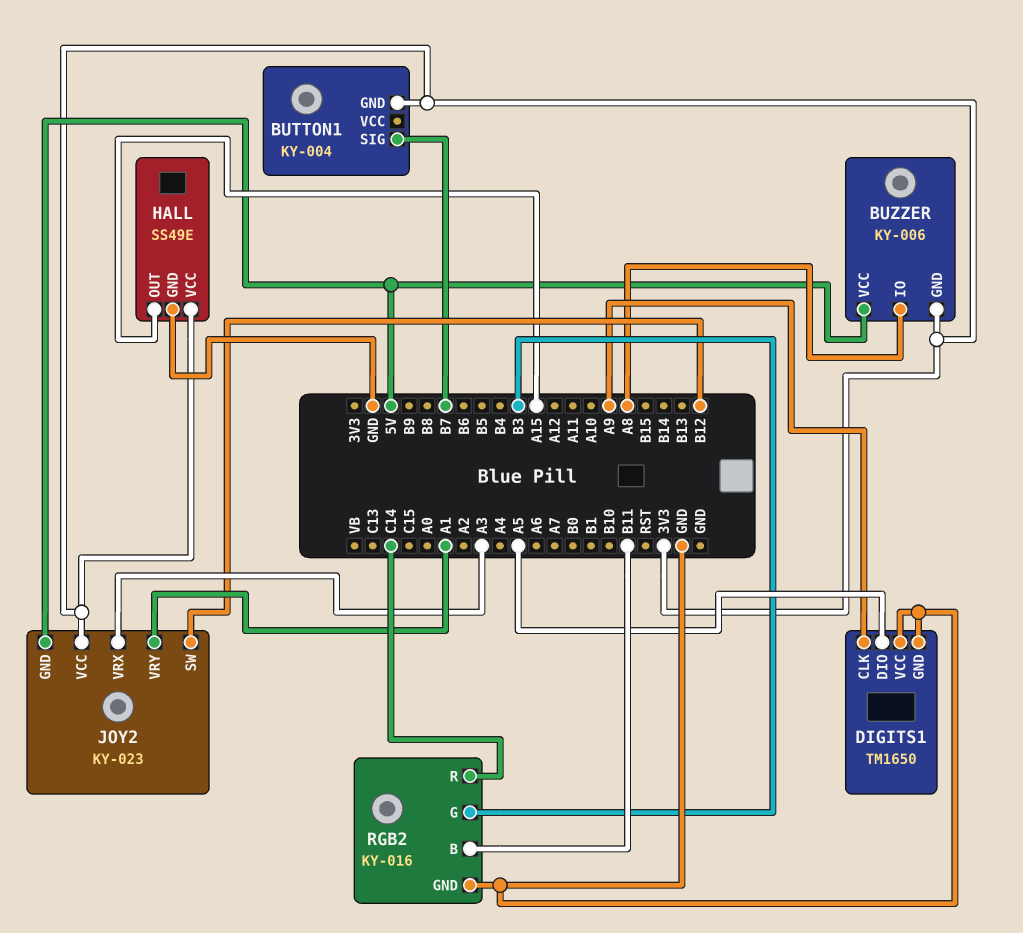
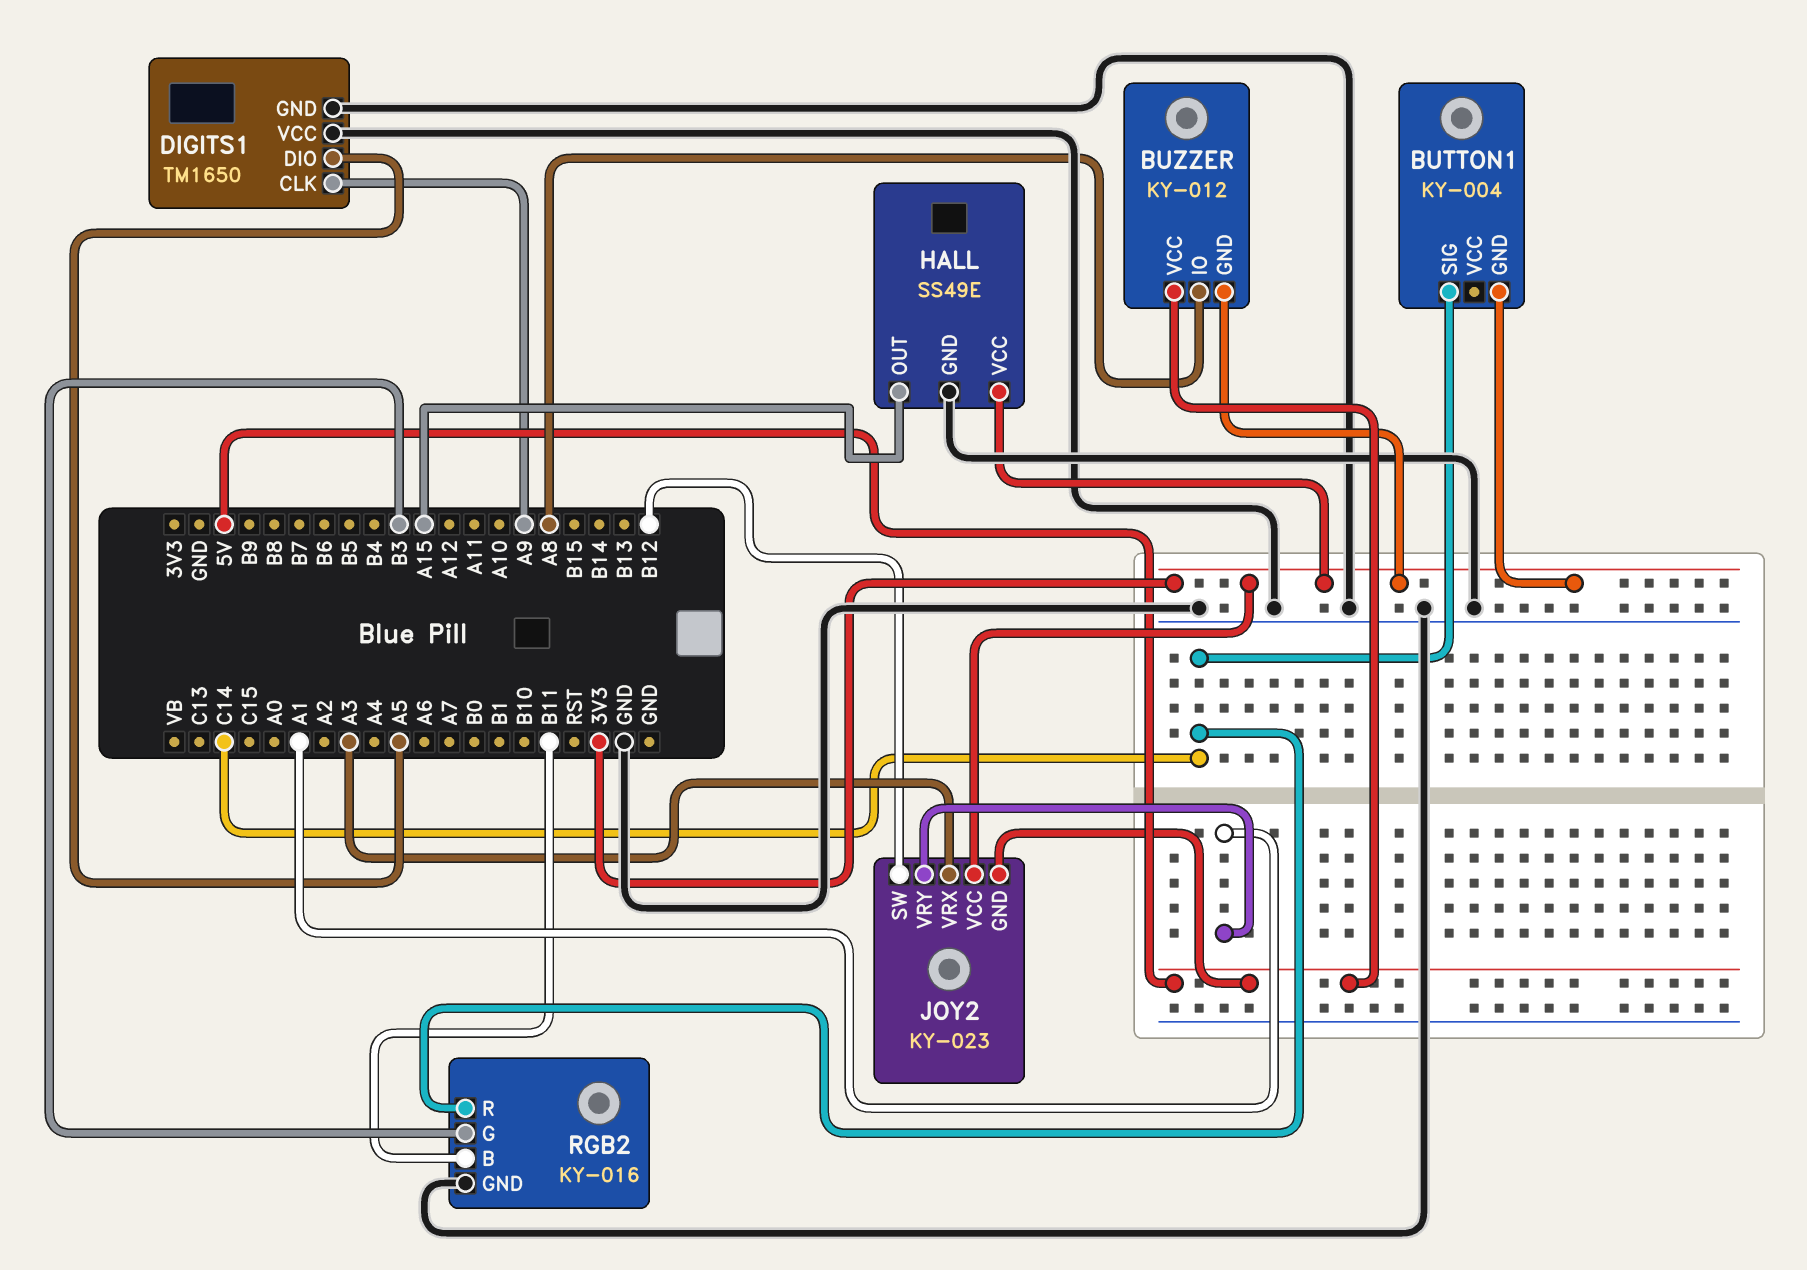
BUTTON1 pin SIG: B7 -> C14
BUZZER: KY-006 -> KY-012

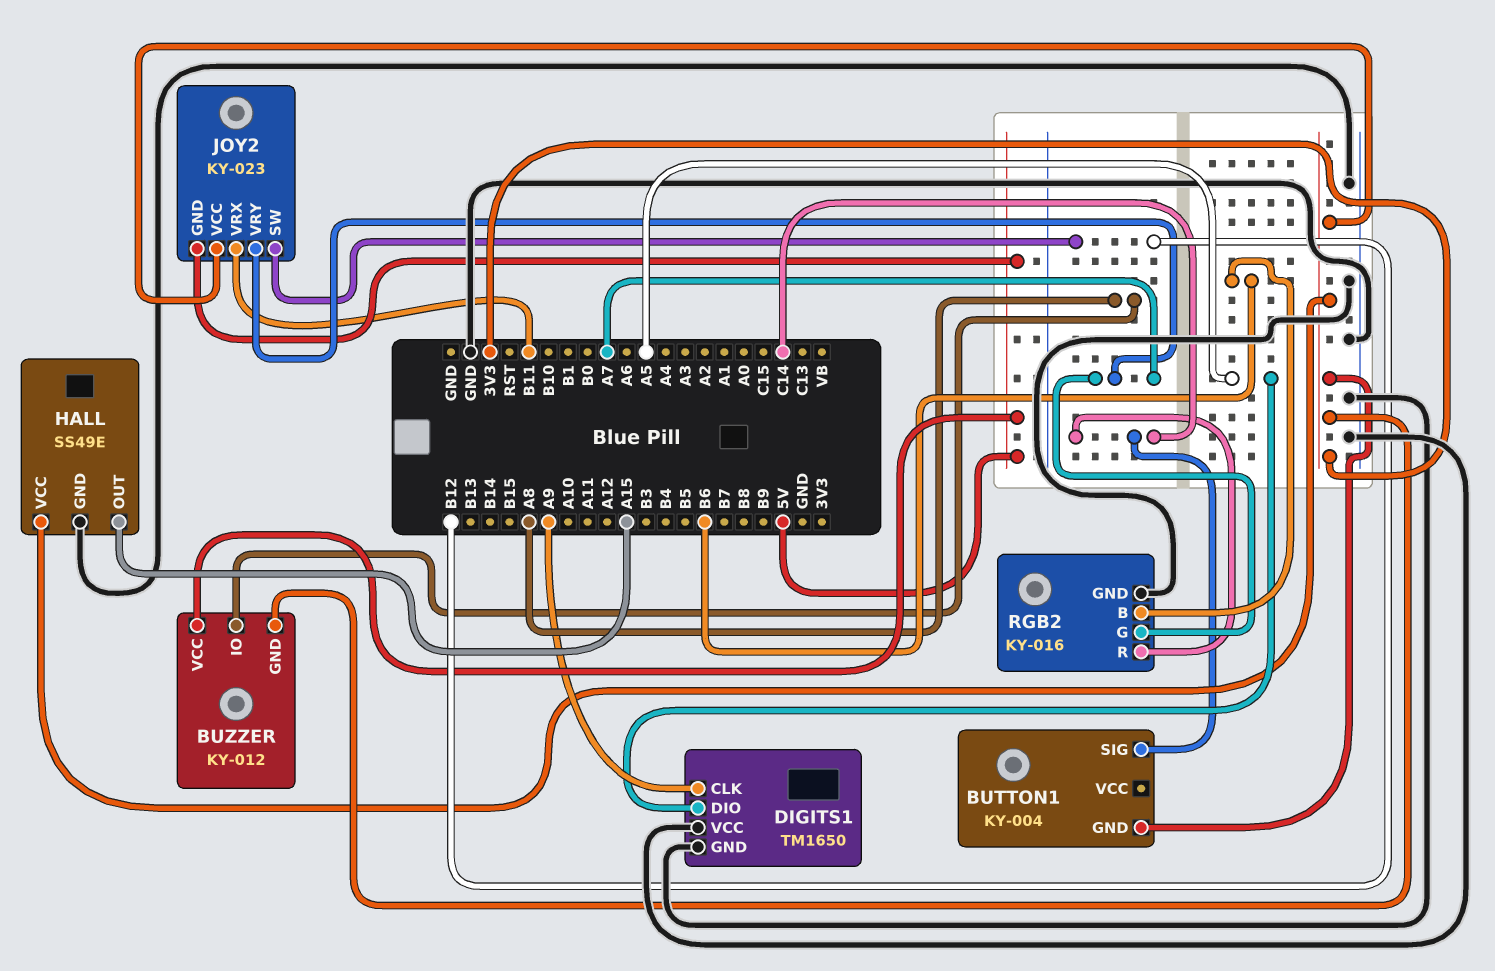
JOY2 pin VRX: A3 -> B11
JOY2 pin VRY: A1 -> A7
RGB2 pin B: B11 -> B6
RGB2 pin G: B3 -> A7

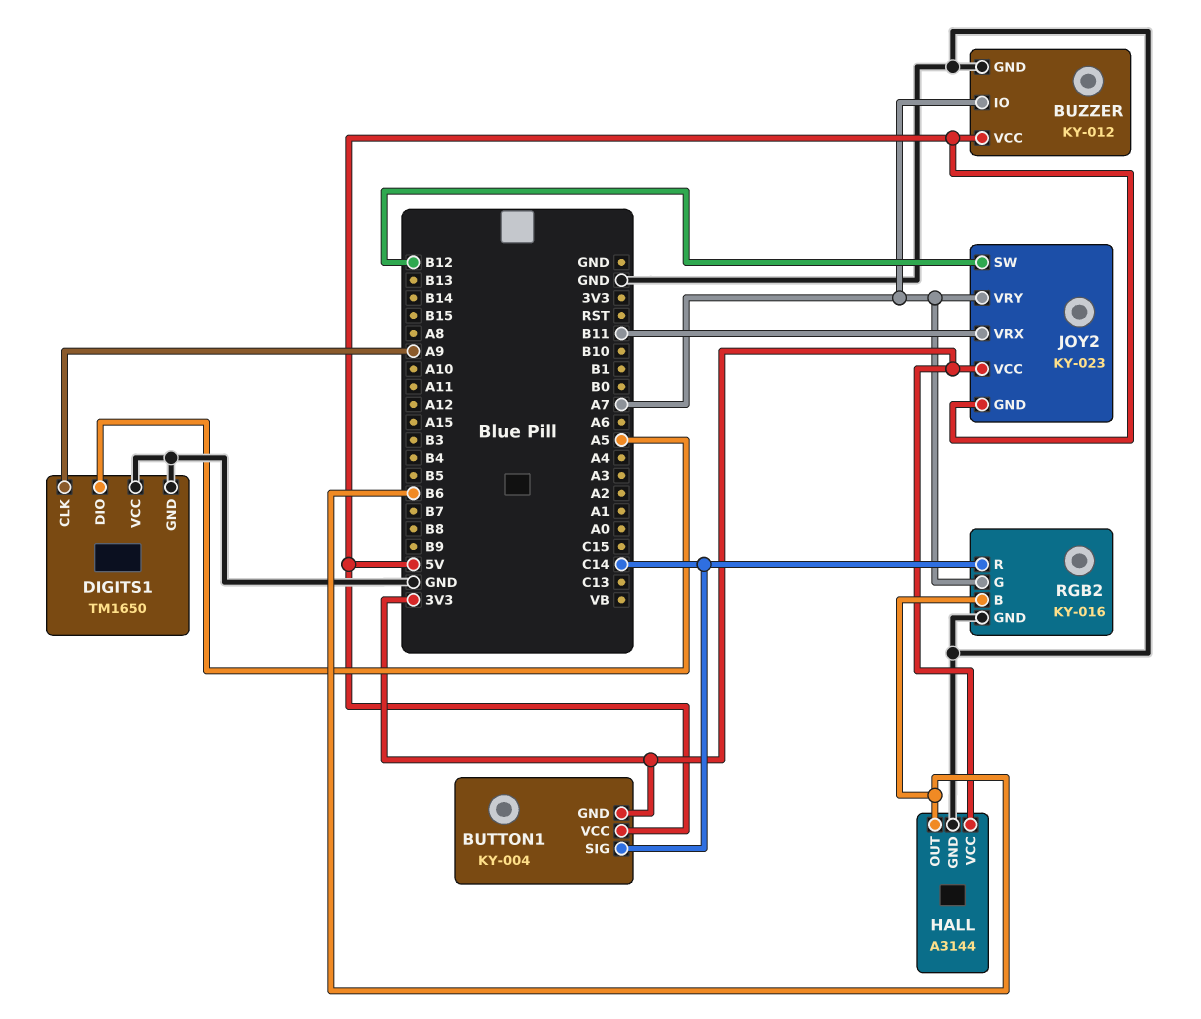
BUTTON1 pin VCC: none -> 5V
BUZZER pin GND: 3V3 -> GND
BUZZER pin IO: A8 -> A7
HALL: SS49E -> A3144
HALL pin OUT: A15 -> B6

